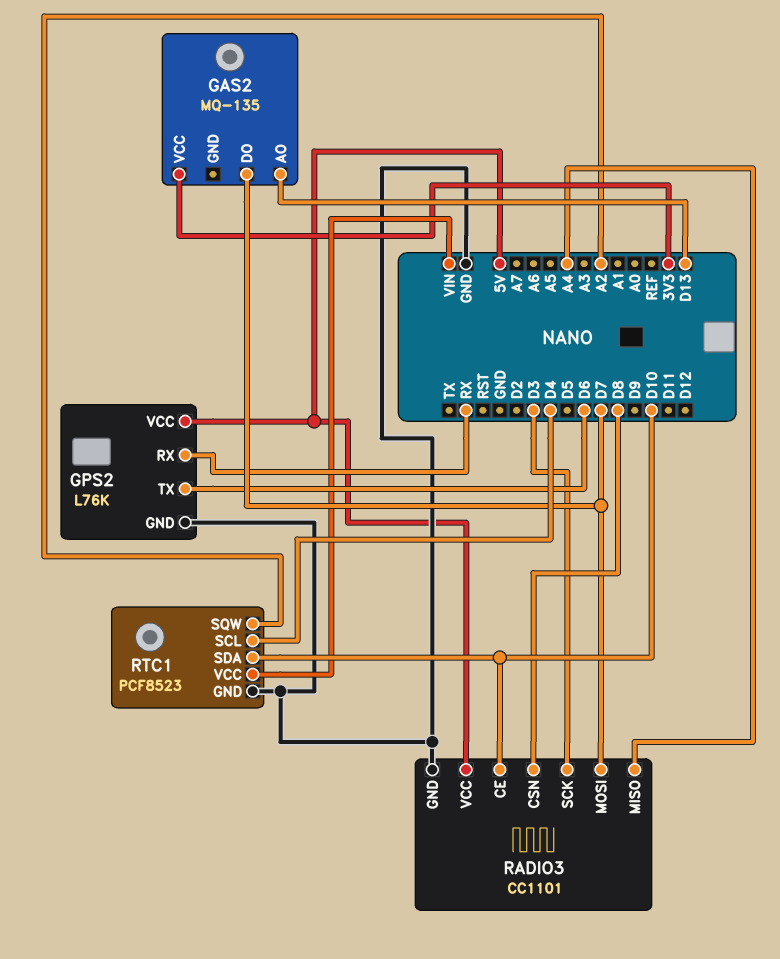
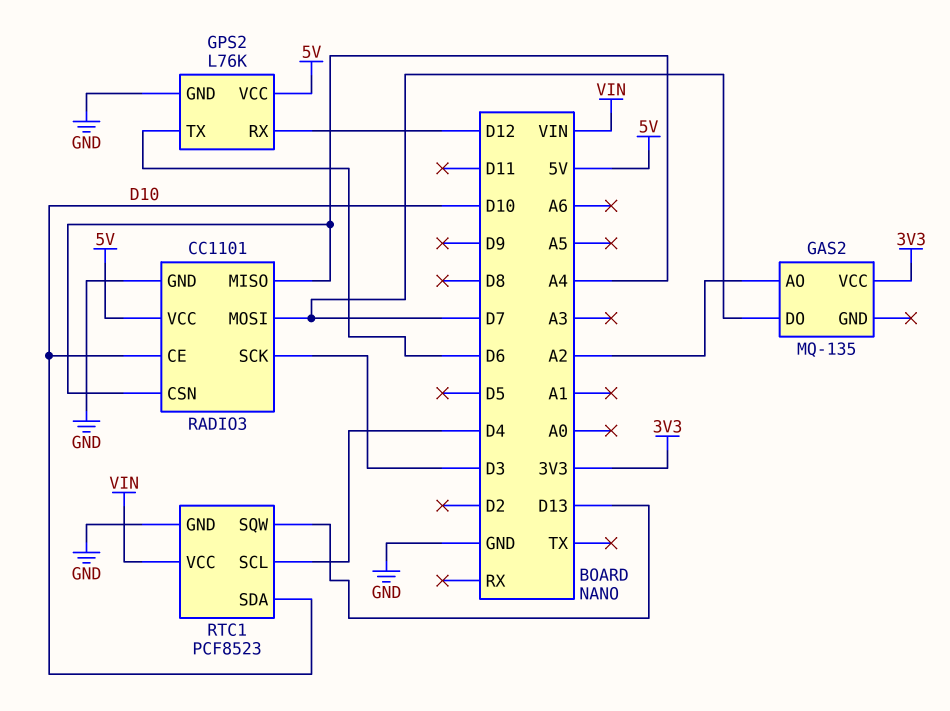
GAS2 pin AO: D13 -> A2
GPS2 pin RX: RX -> D12
RADIO3 pin CSN: D8 -> A4
RTC1 pin SQW: A2 -> D13

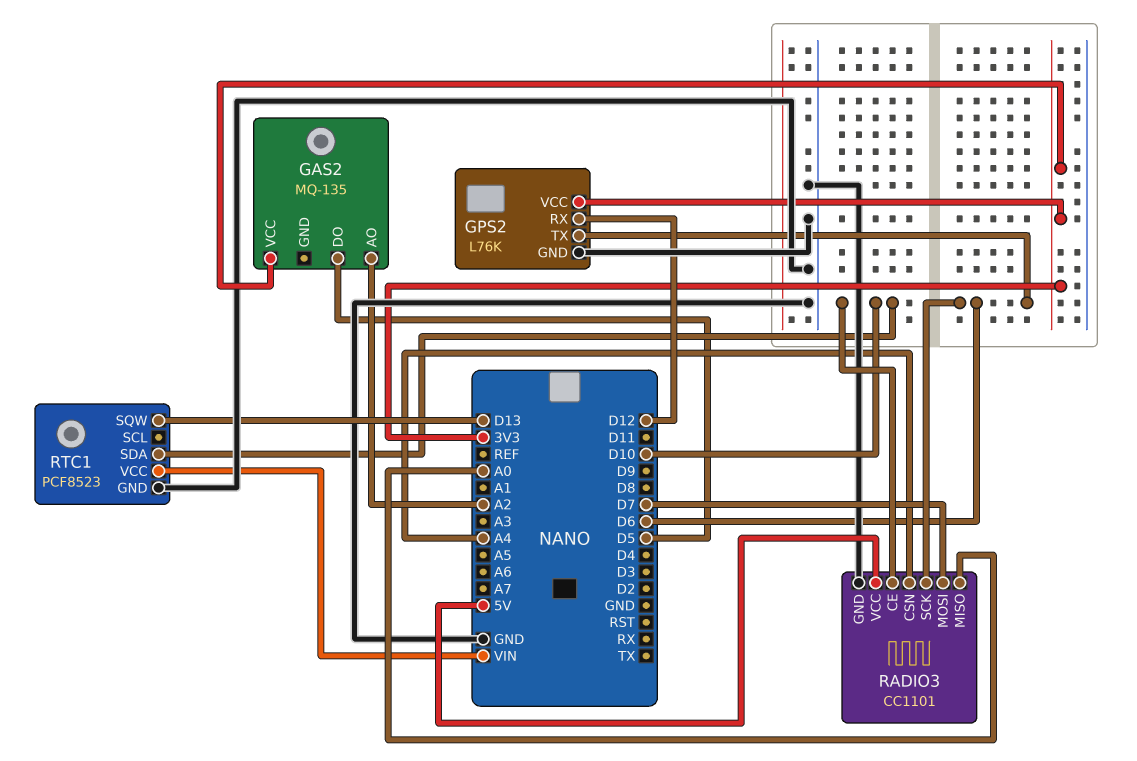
GAS2 pin DO: D7 -> D5
GPS2 pin VCC: 5V -> 3V3
RADIO3 pin MISO: A4 -> A0
RADIO3 pin SCK: D3 -> D6
RTC1 pin SCL: D4 -> none

